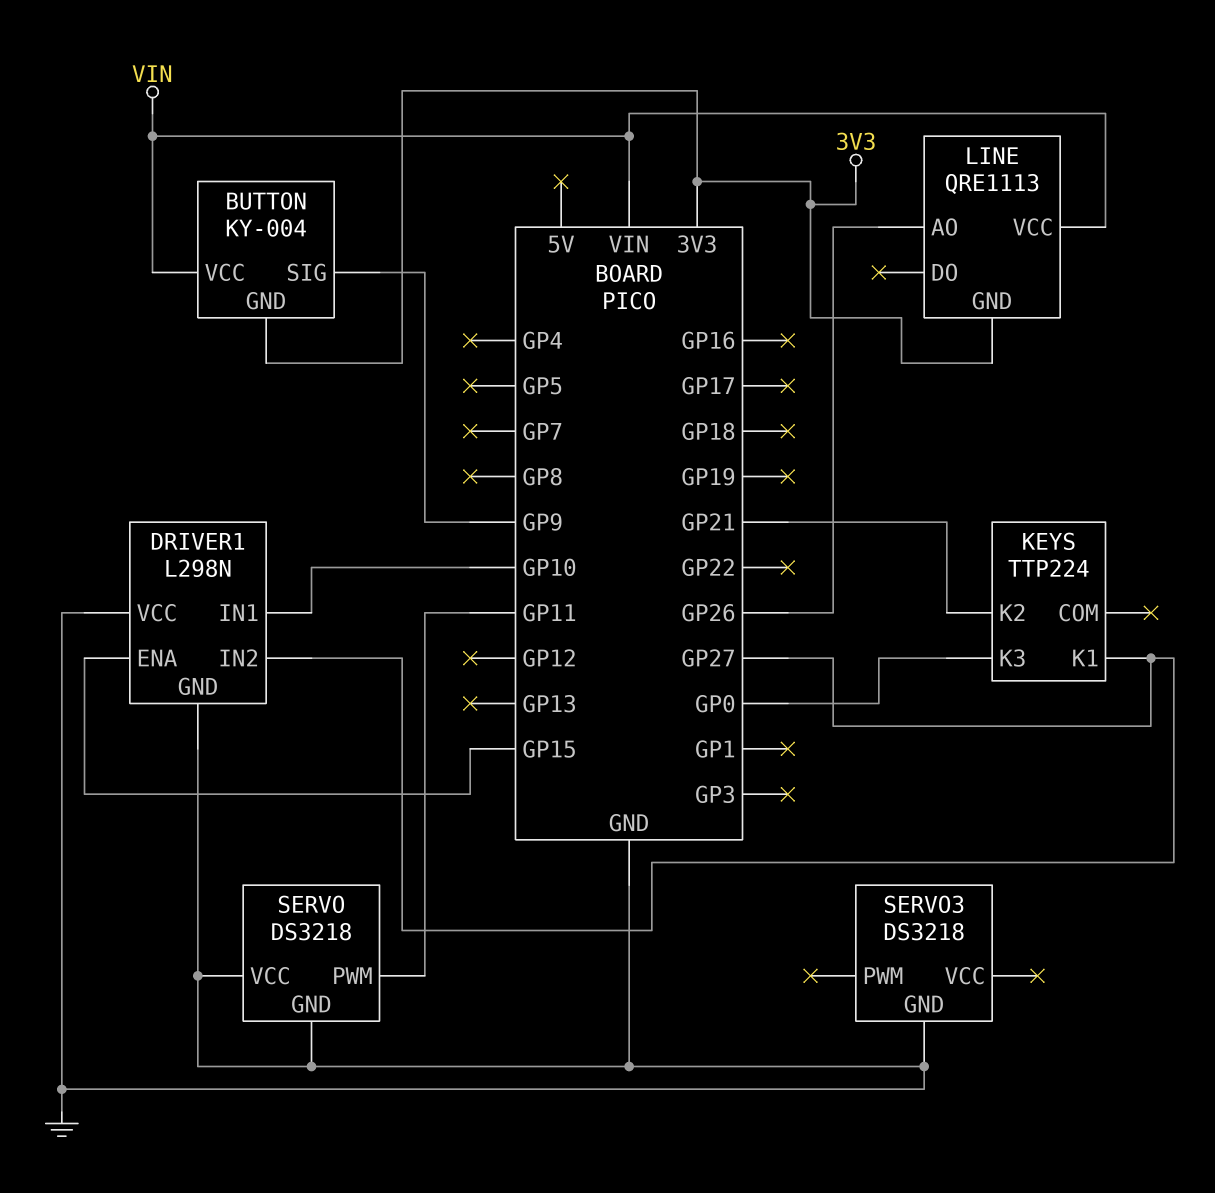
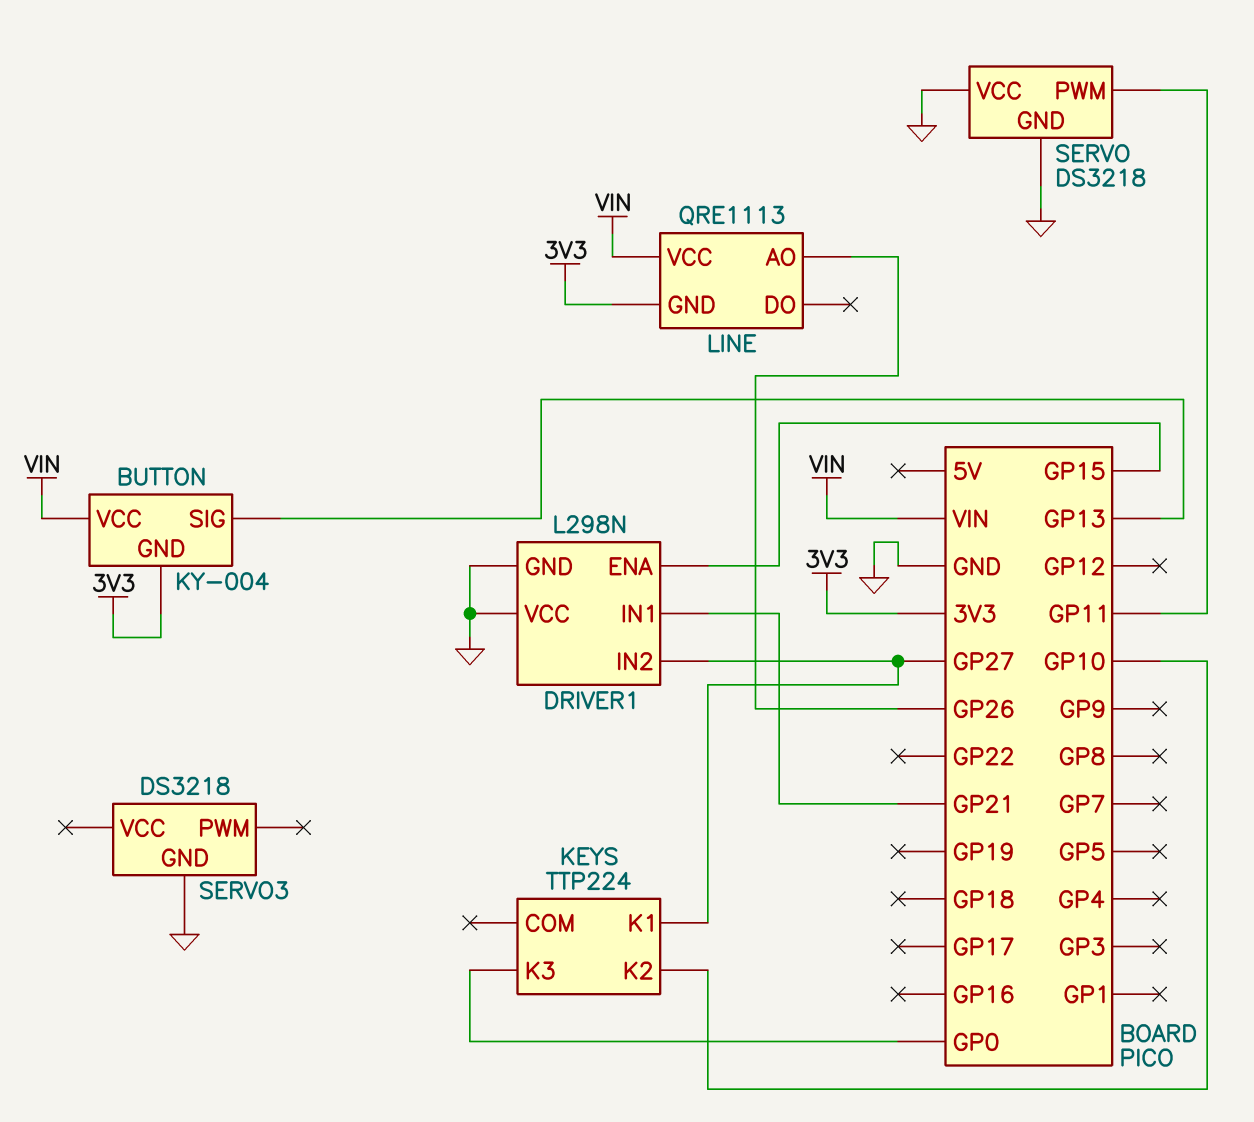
BUTTON pin SIG: GP9 -> GP13
DRIVER1 pin IN1: GP10 -> GP21
KEYS pin K2: GP21 -> GP10

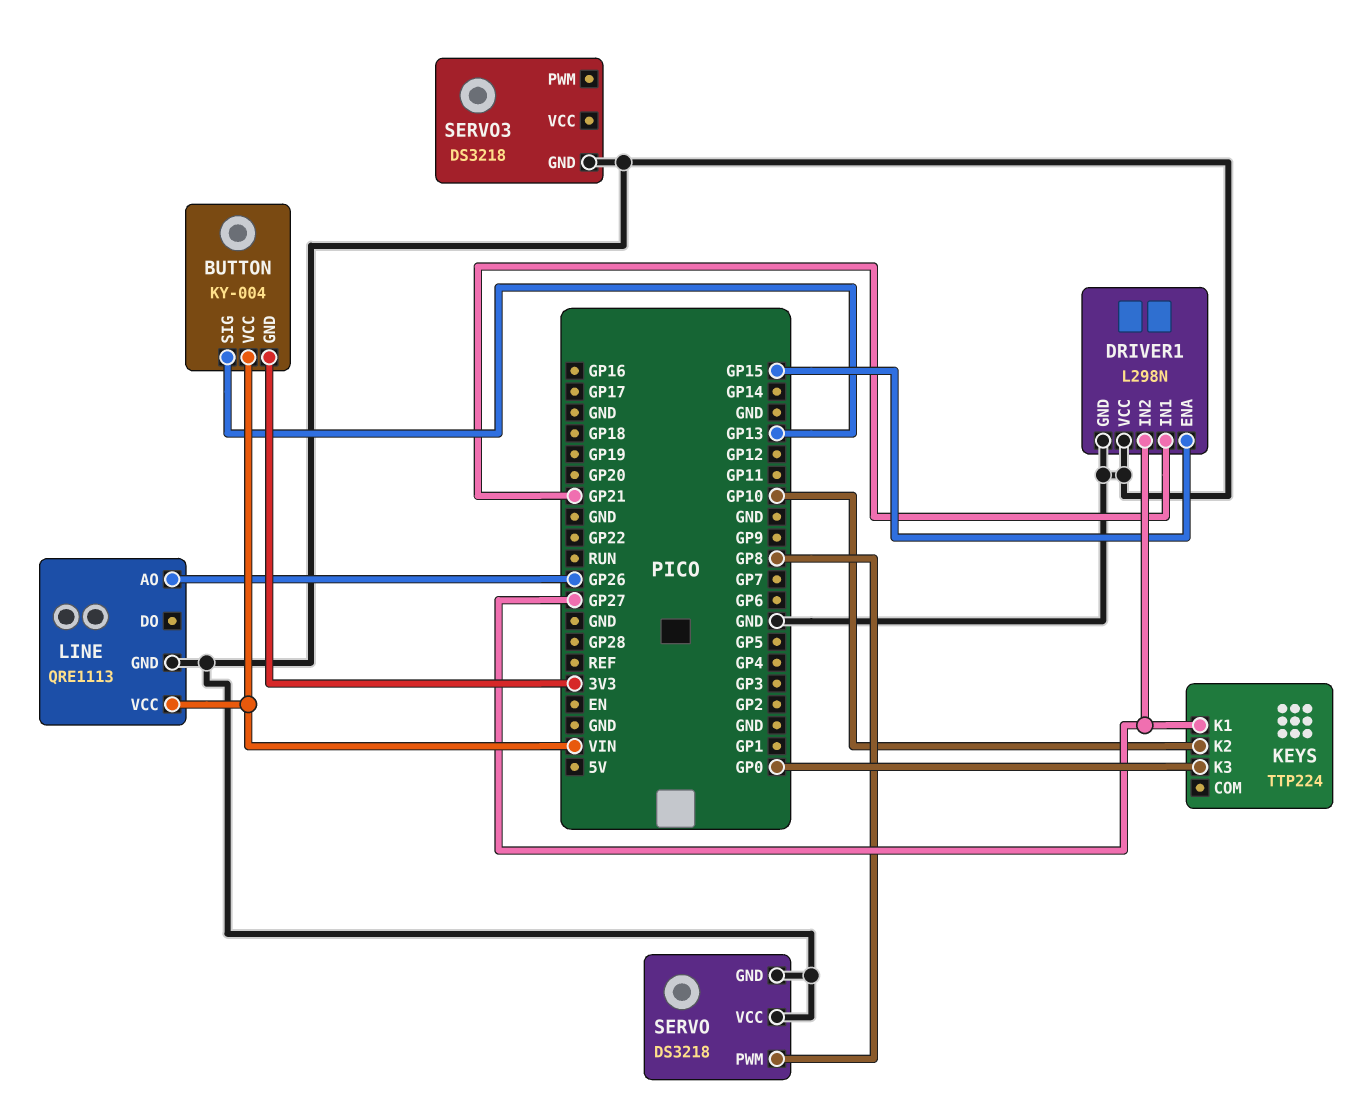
LINE pin GND: 3V3 -> GND
SERVO pin PWM: GP11 -> GP8

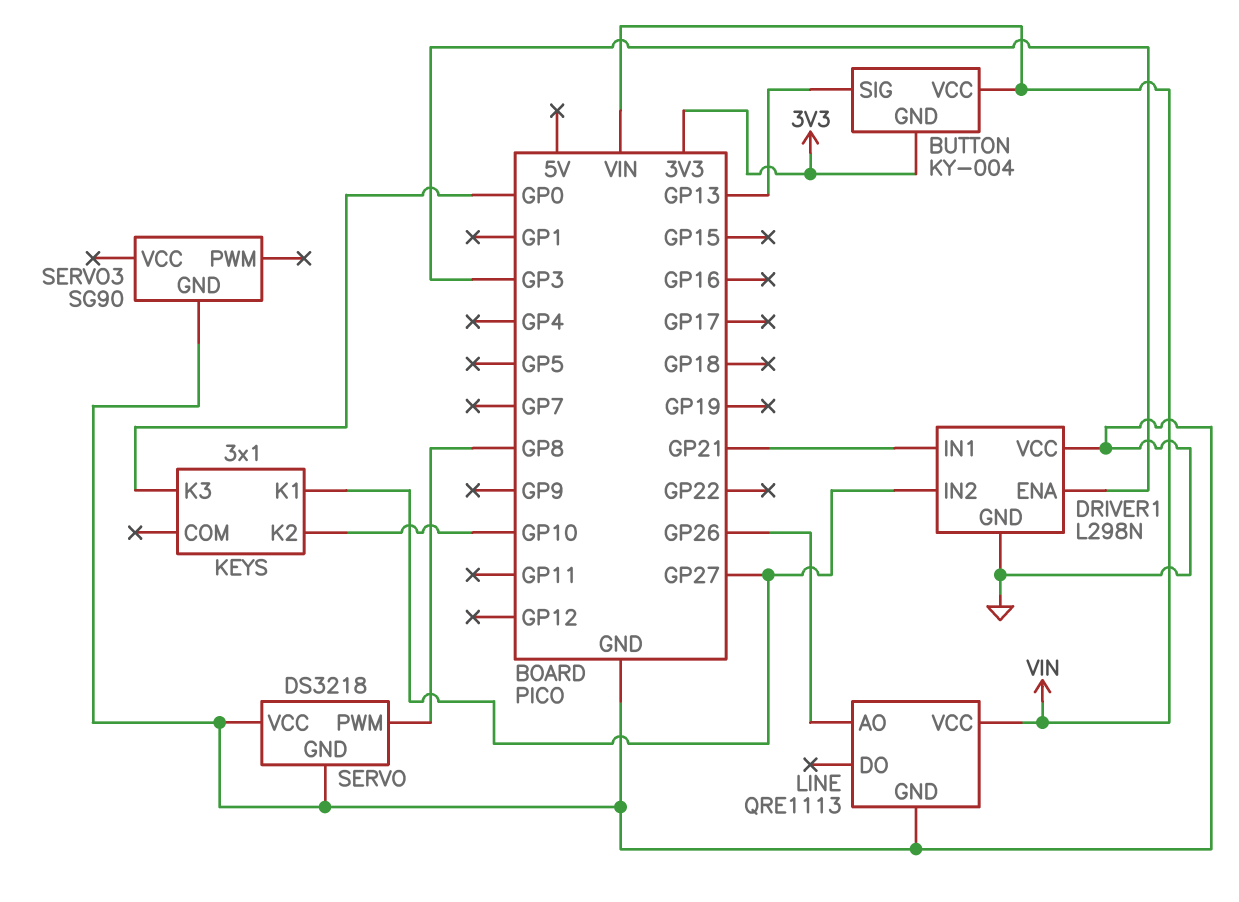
DRIVER1 pin ENA: GP15 -> GP3
KEYS: TTP224 -> 3x1
SERVO3: DS3218 -> SG90

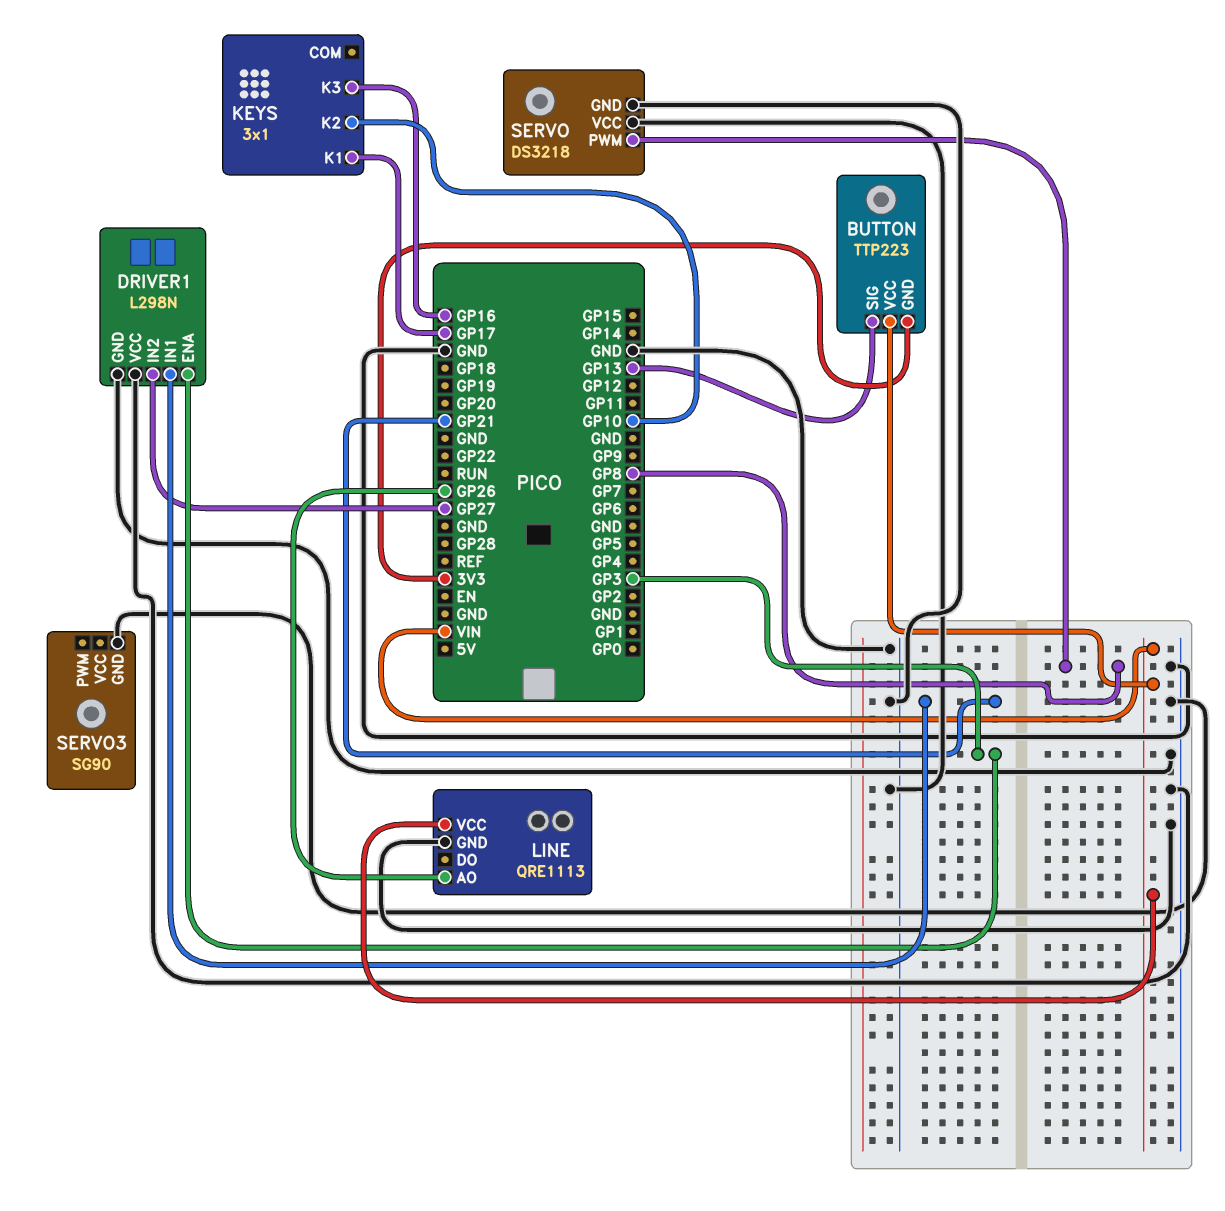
BUTTON: KY-004 -> TTP223
KEYS pin K1: GP27 -> GP17
KEYS pin K3: GP0 -> GP16

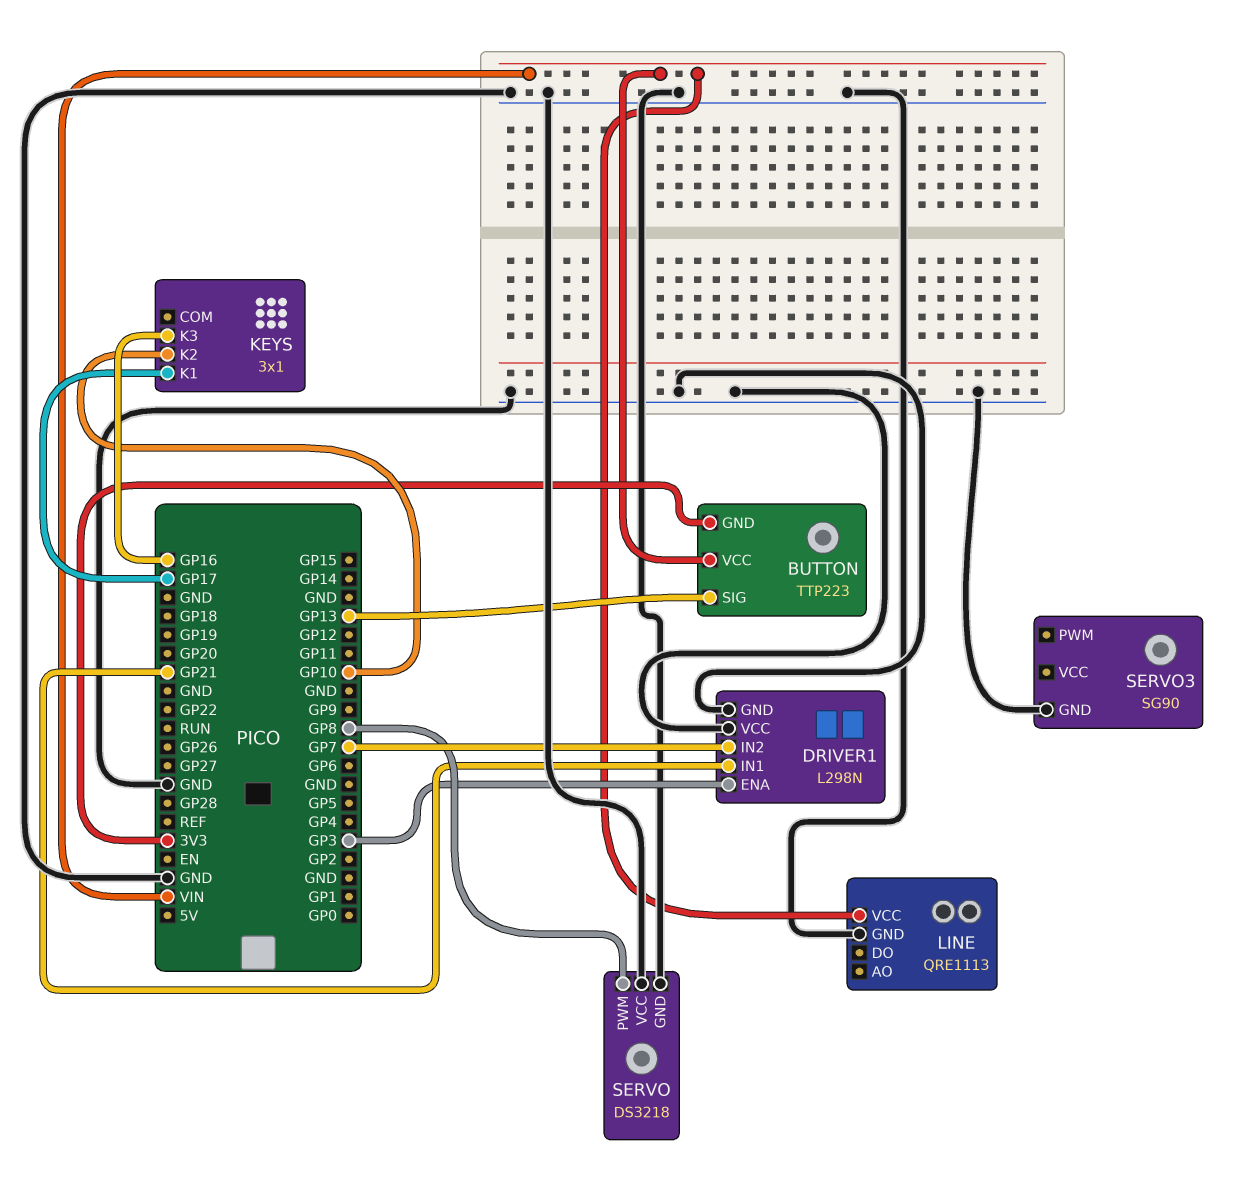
DRIVER1 pin IN2: GP27 -> GP7
LINE pin AO: GP26 -> none

